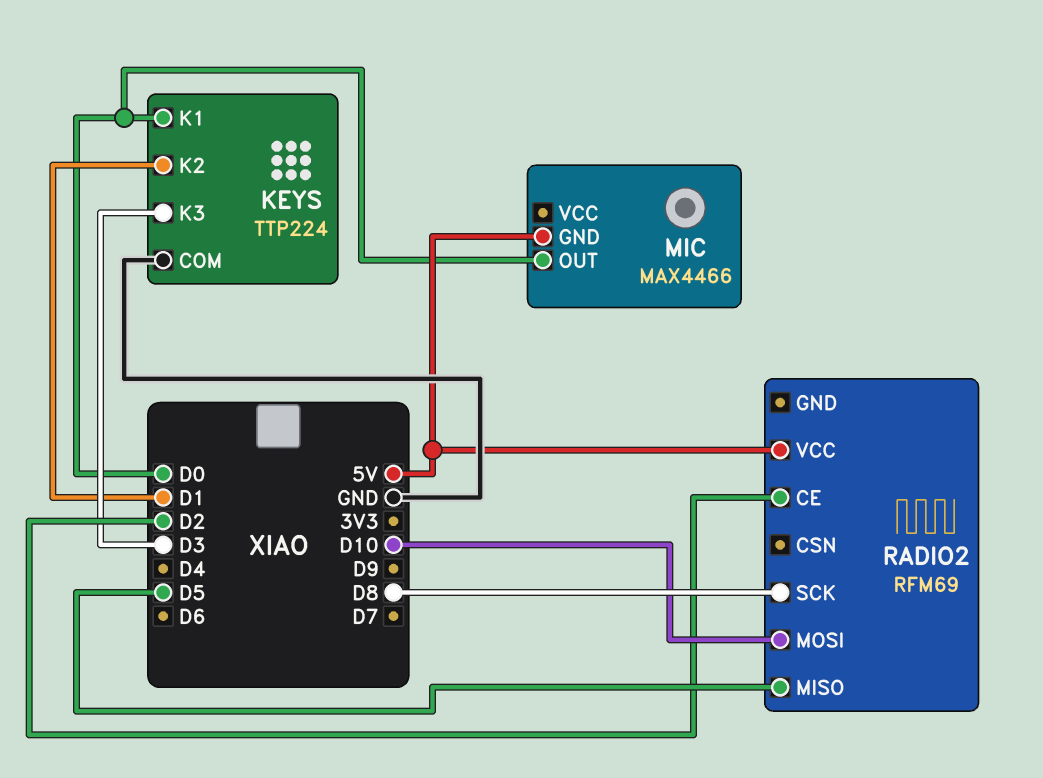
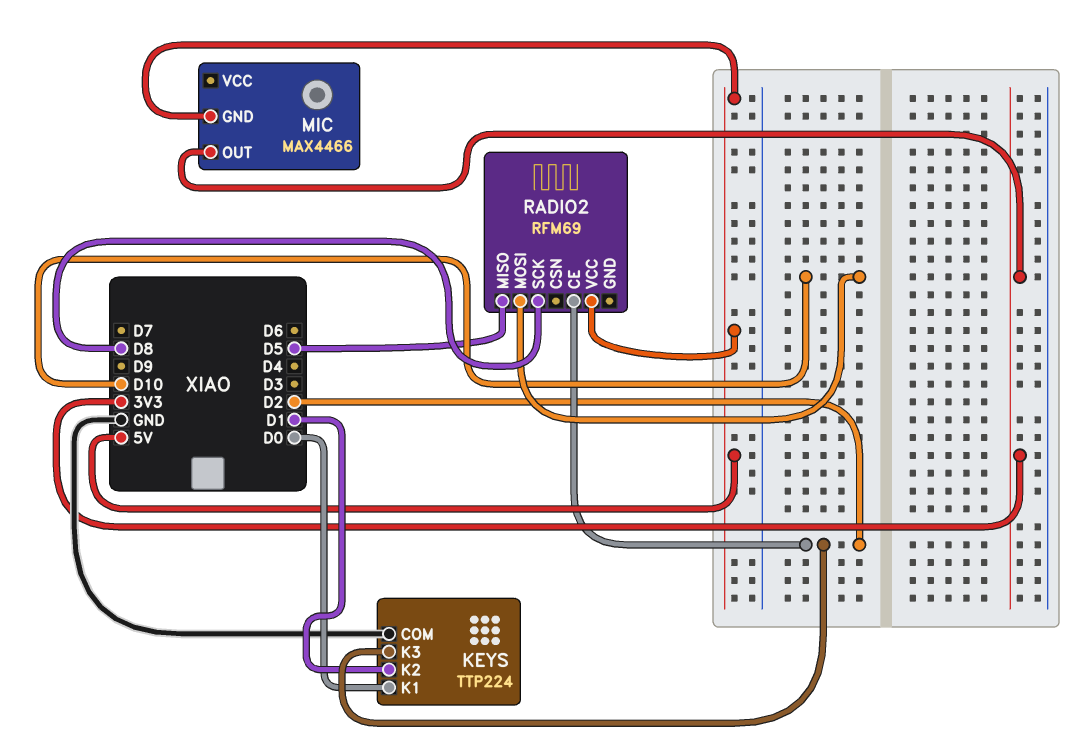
KEYS pin K3: D3 -> D2
MIC pin OUT: D0 -> 3V3

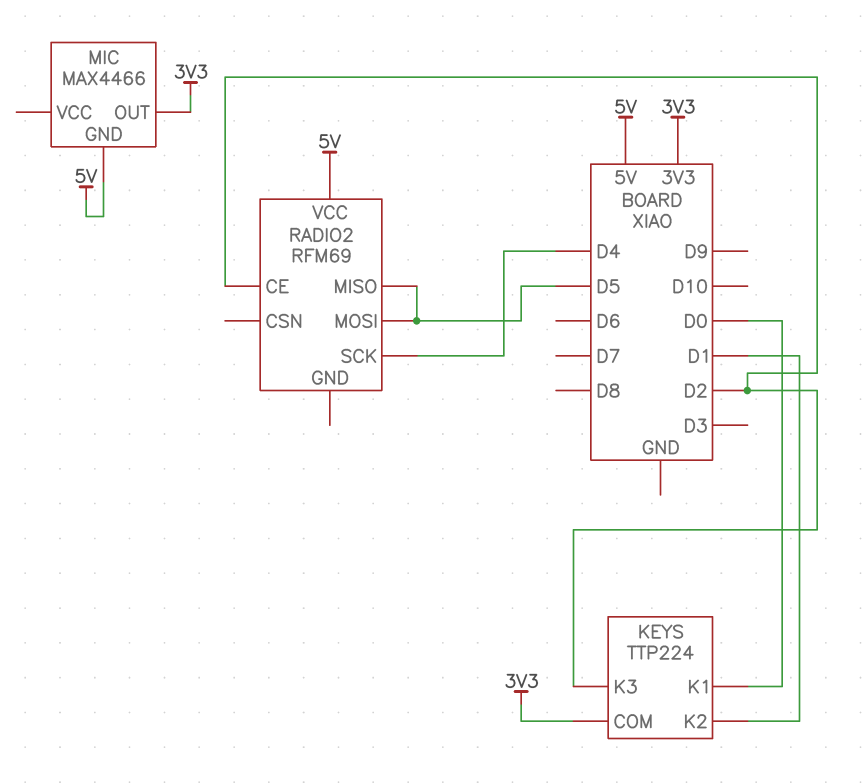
KEYS pin COM: GND -> 3V3
RADIO2 pin MOSI: D10 -> D5
RADIO2 pin SCK: D8 -> D4

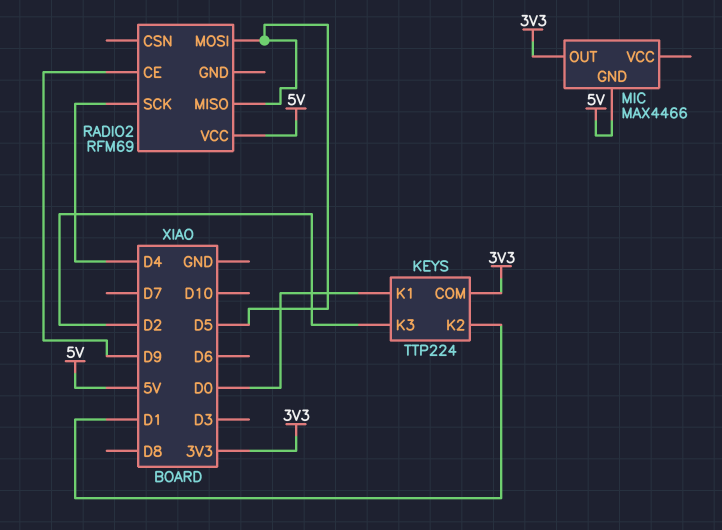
RADIO2 pin CE: D2 -> D9

